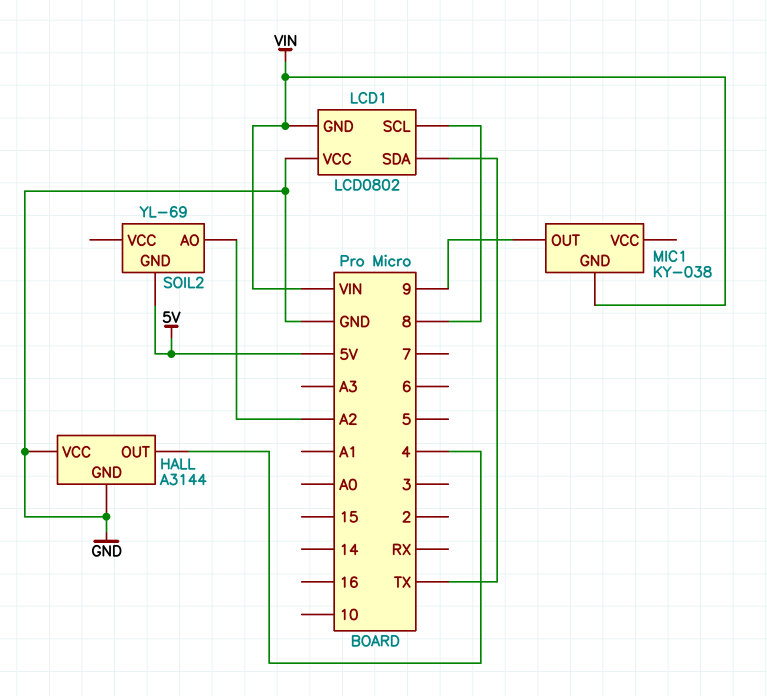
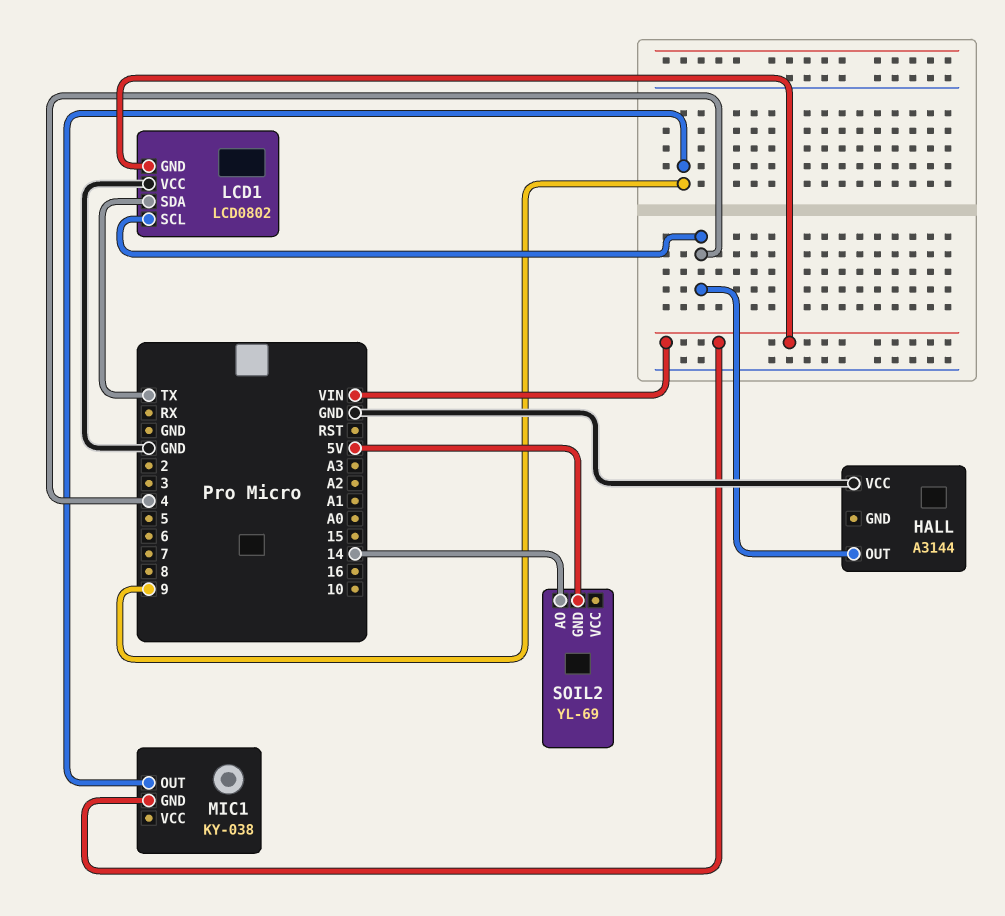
HALL pin GND: GND -> none
LCD1 pin SCL: 8 -> 4
SOIL2 pin AO: A2 -> 14

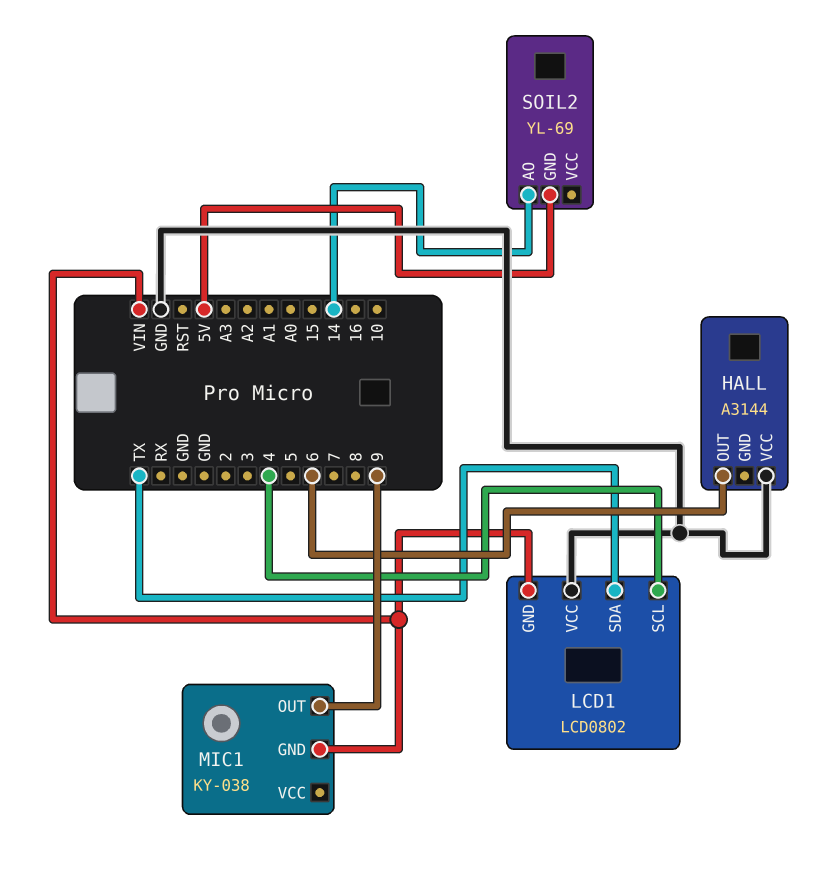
HALL pin OUT: 4 -> 6

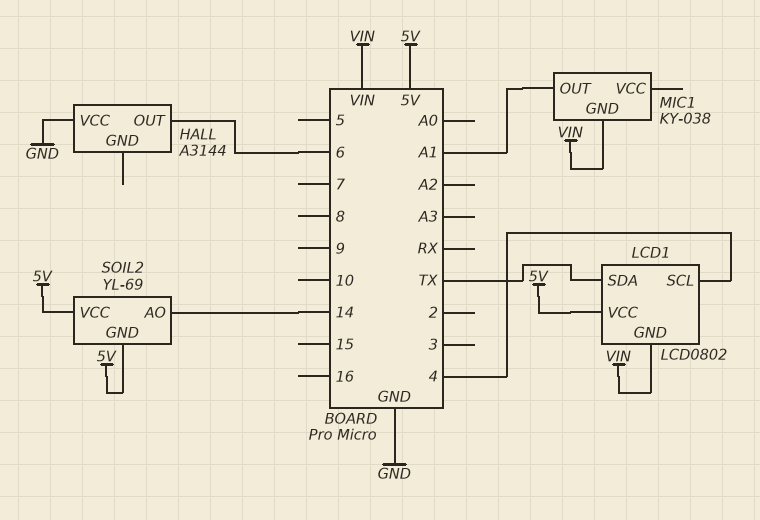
LCD1 pin VCC: GND -> 5V
MIC1 pin OUT: 9 -> A1
SOIL2 pin VCC: none -> 5V

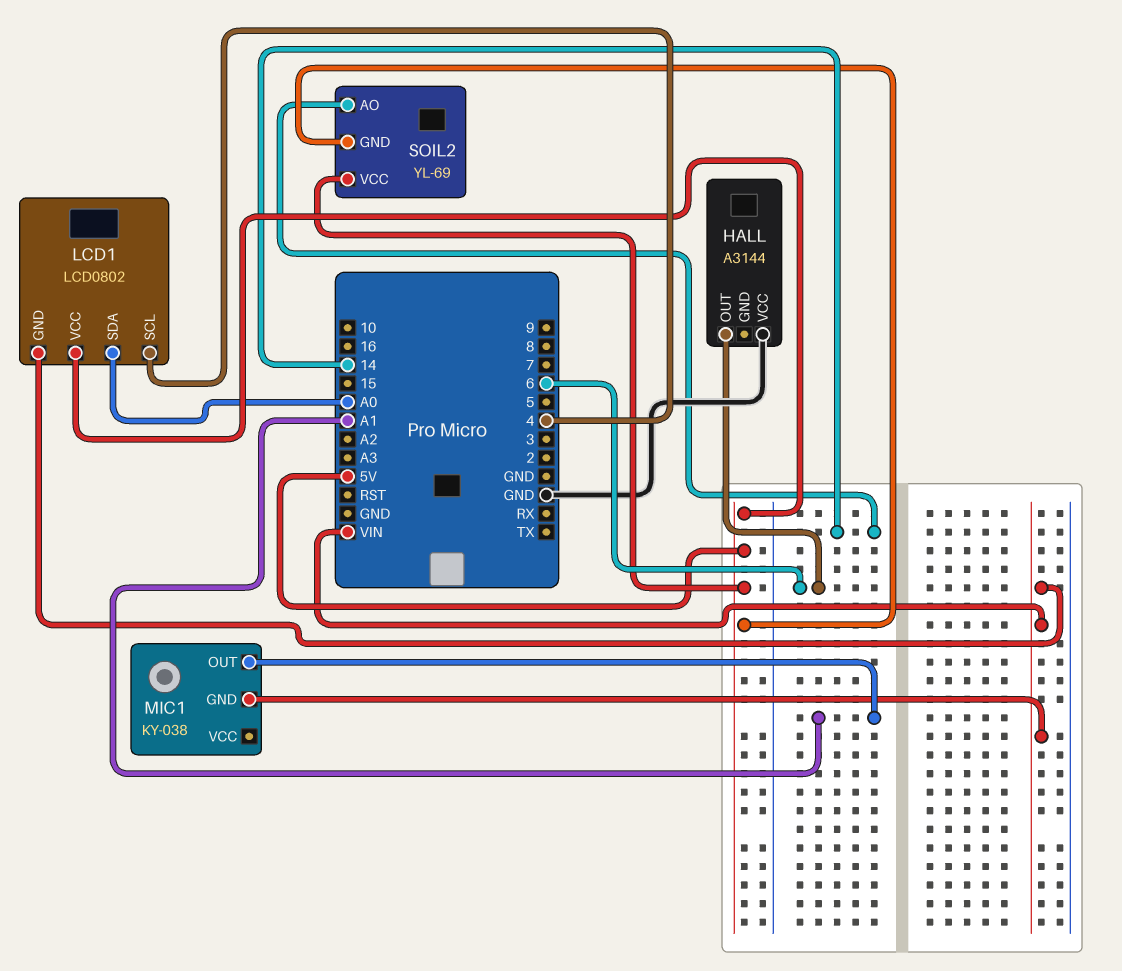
LCD1 pin SDA: TX -> A0

